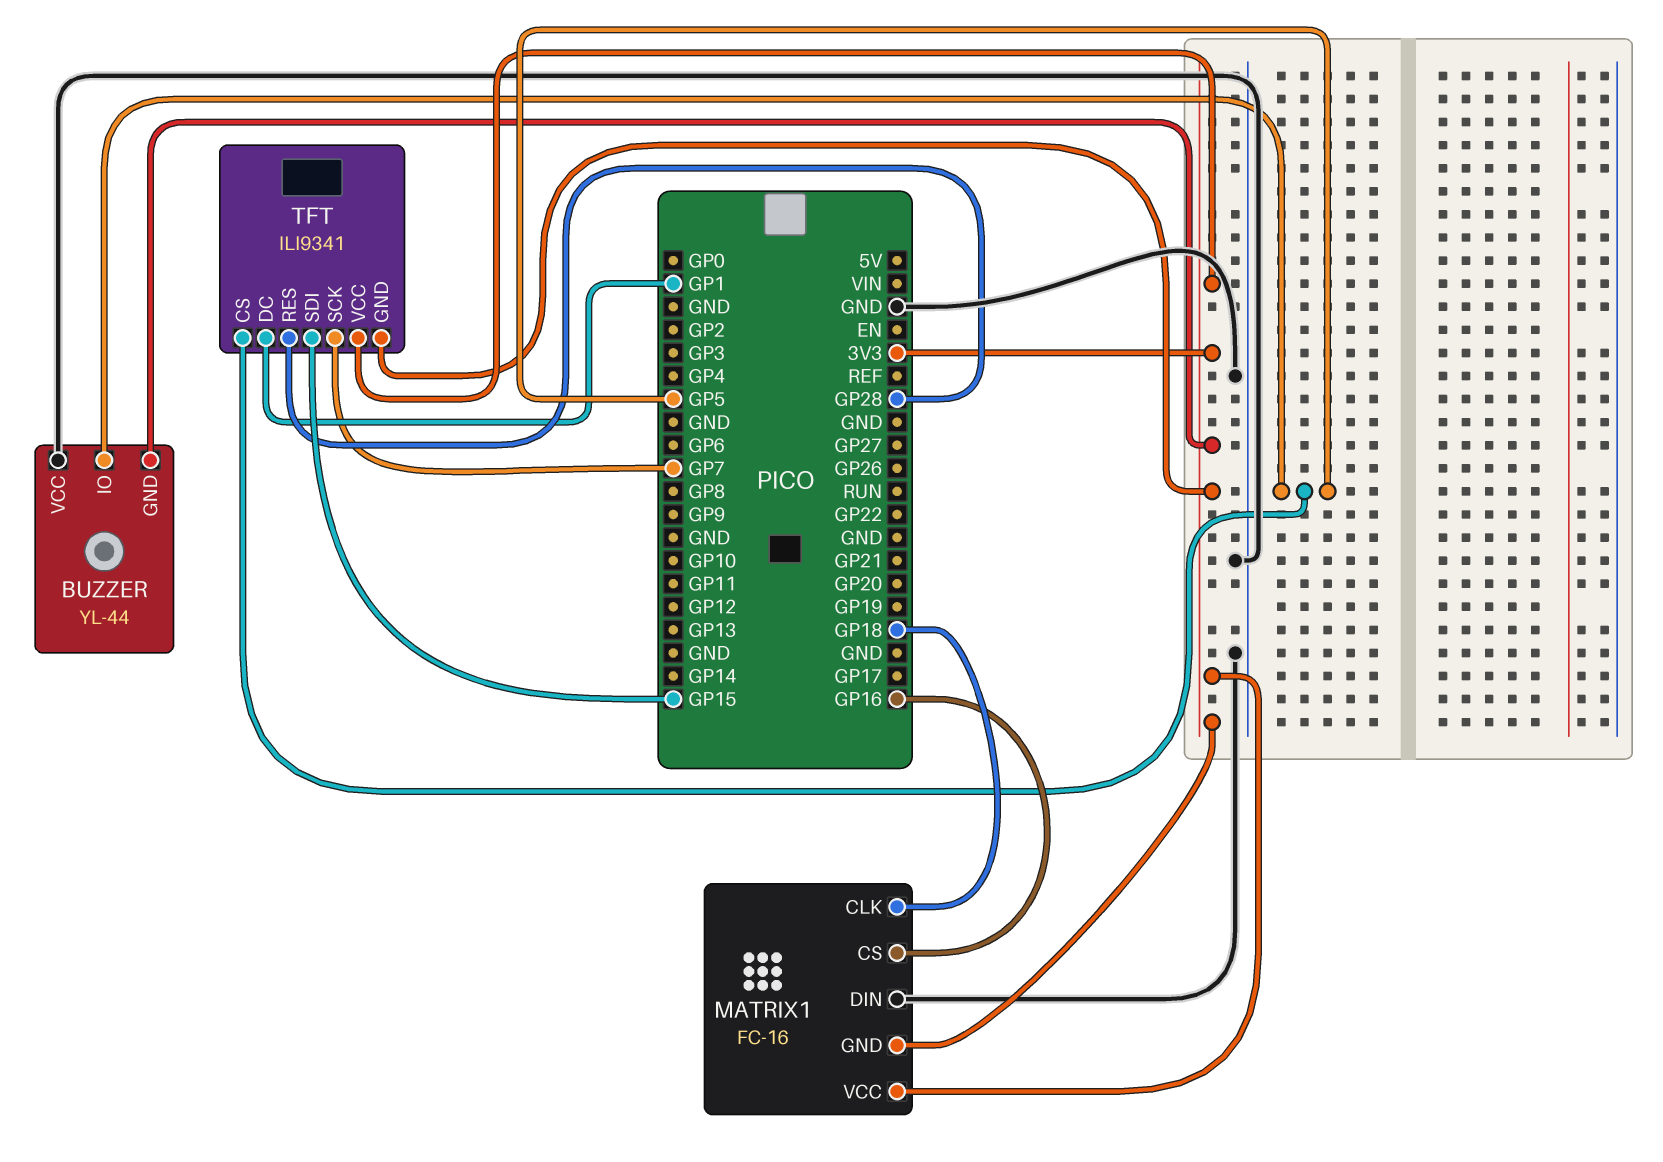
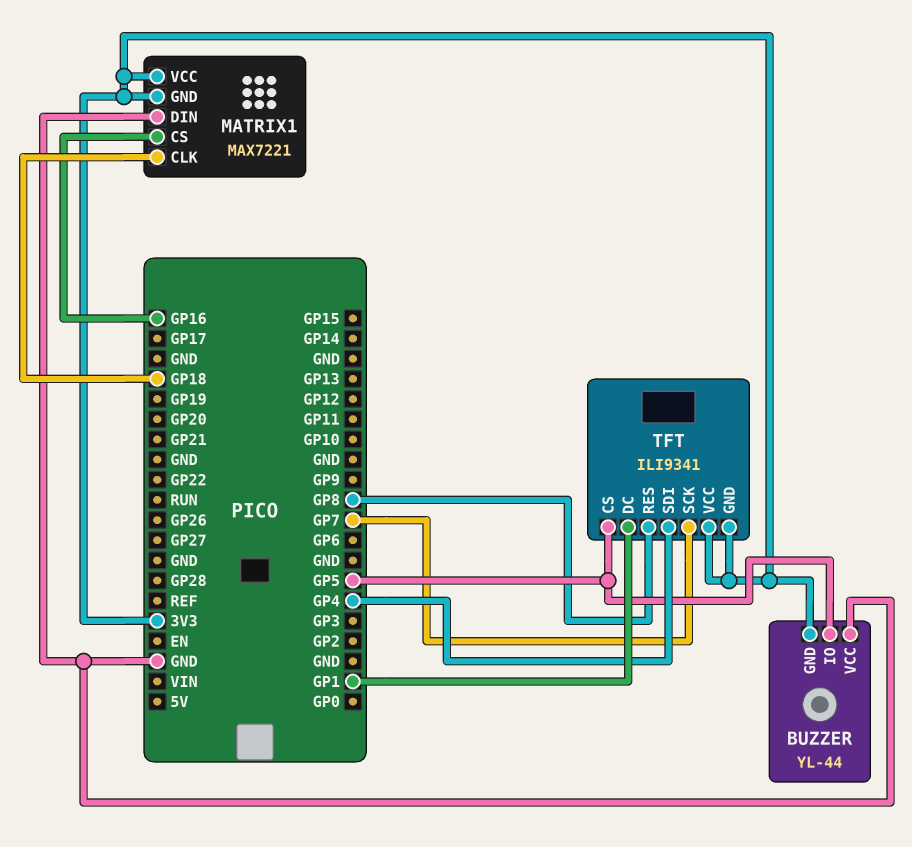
MATRIX1: FC-16 -> MAX7221
TFT pin RES: GP28 -> GP8
TFT pin SDI: GP15 -> GP4

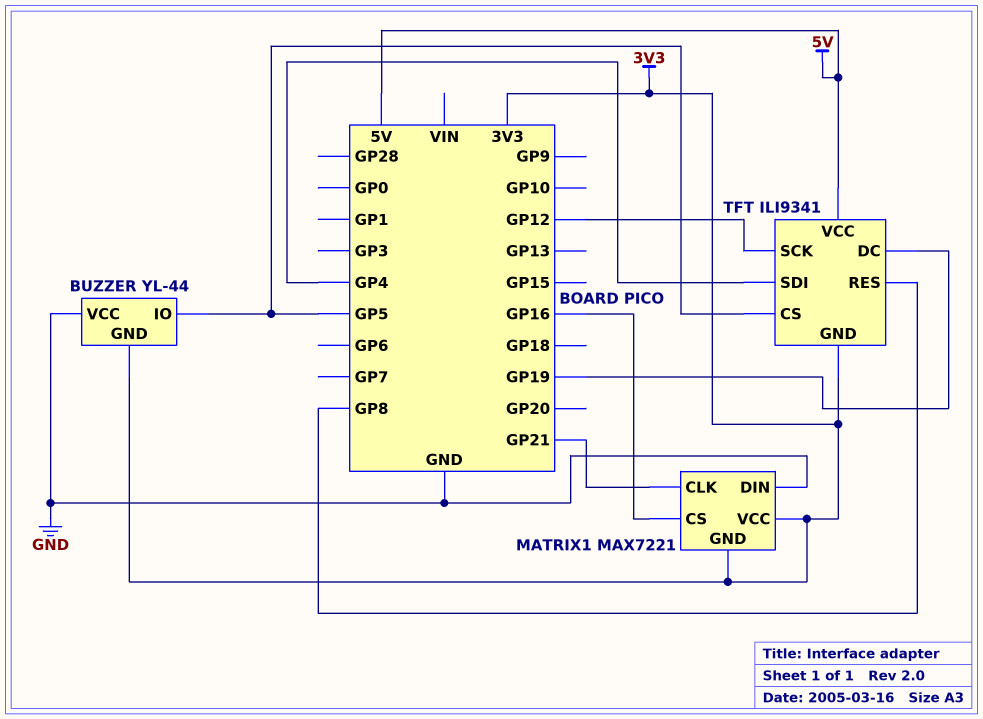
MATRIX1 pin CLK: GP18 -> GP21
TFT pin DC: GP1 -> GP19
TFT pin SCK: GP7 -> GP12
TFT pin VCC: 3V3 -> 5V

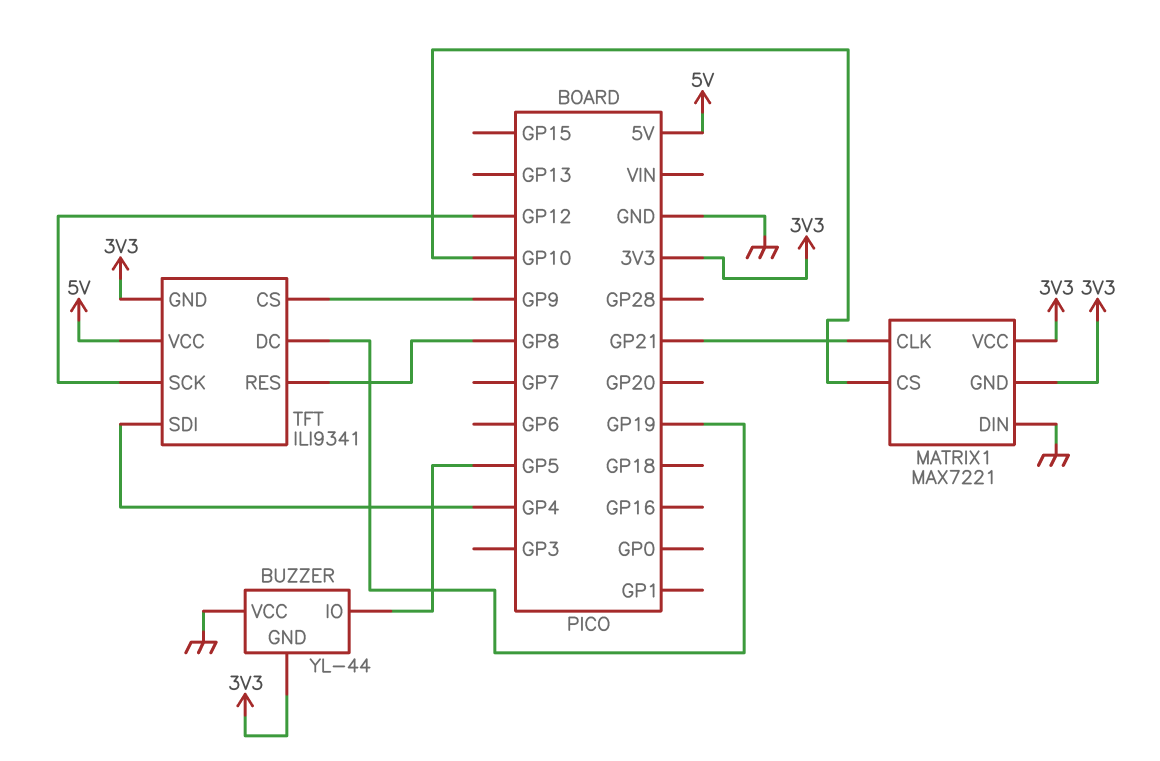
MATRIX1 pin CS: GP16 -> GP10
TFT pin CS: GP5 -> GP9

